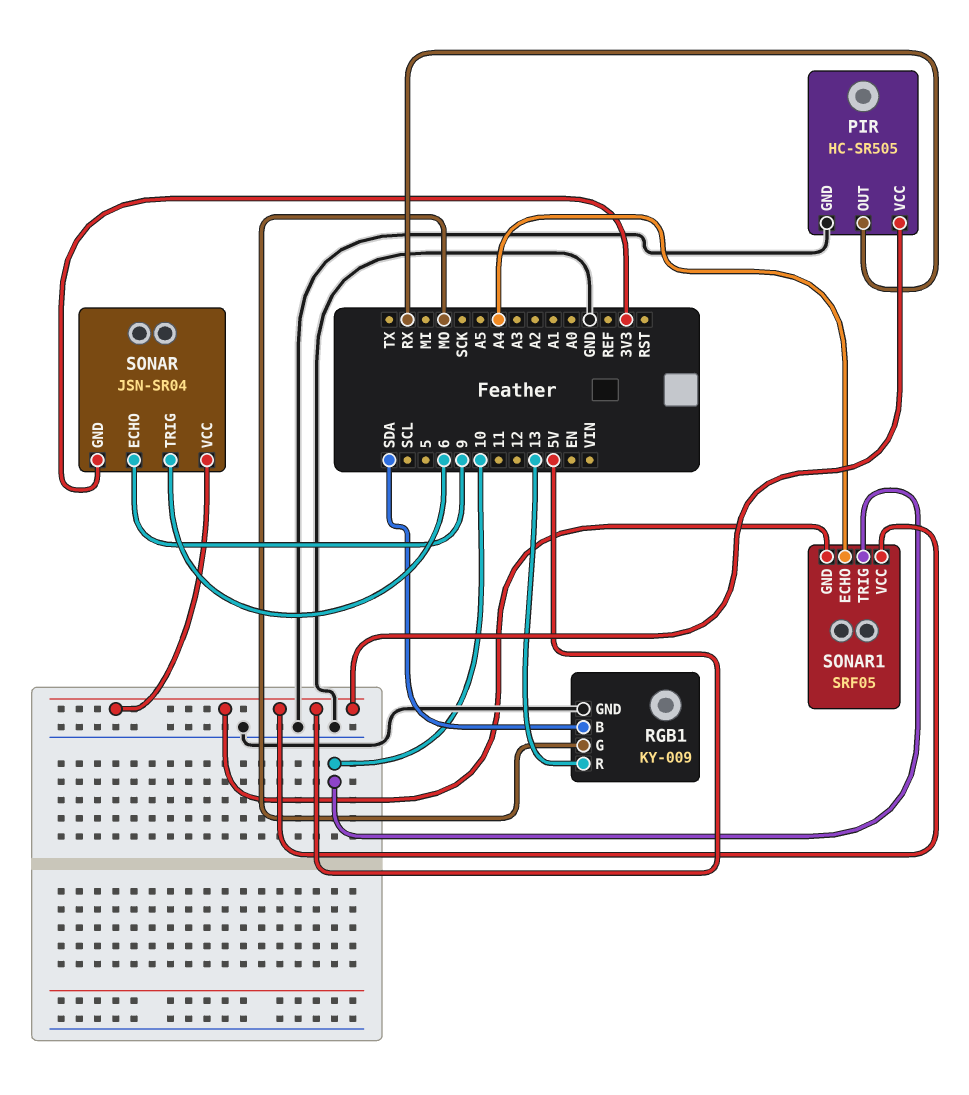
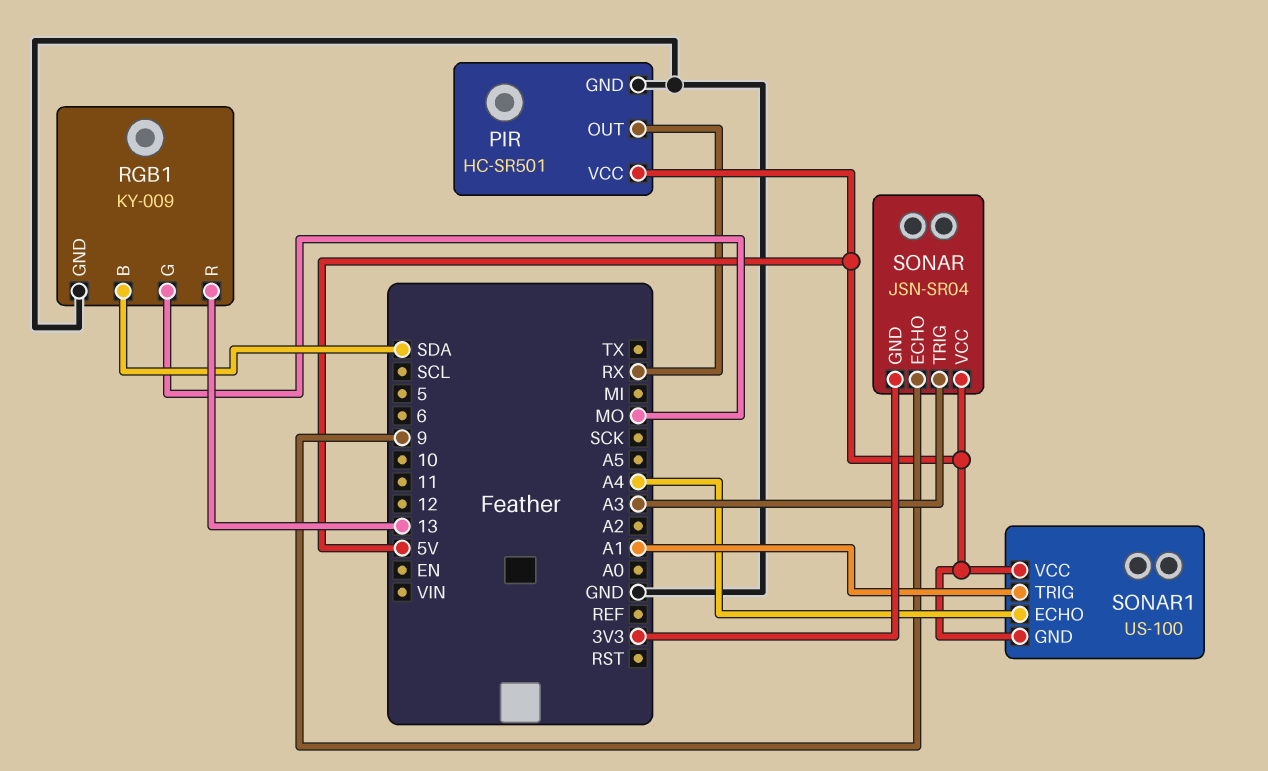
PIR: HC-SR505 -> HC-SR501
SONAR pin TRIG: 6 -> A3
SONAR1: SRF05 -> US-100
SONAR1 pin TRIG: 10 -> A1

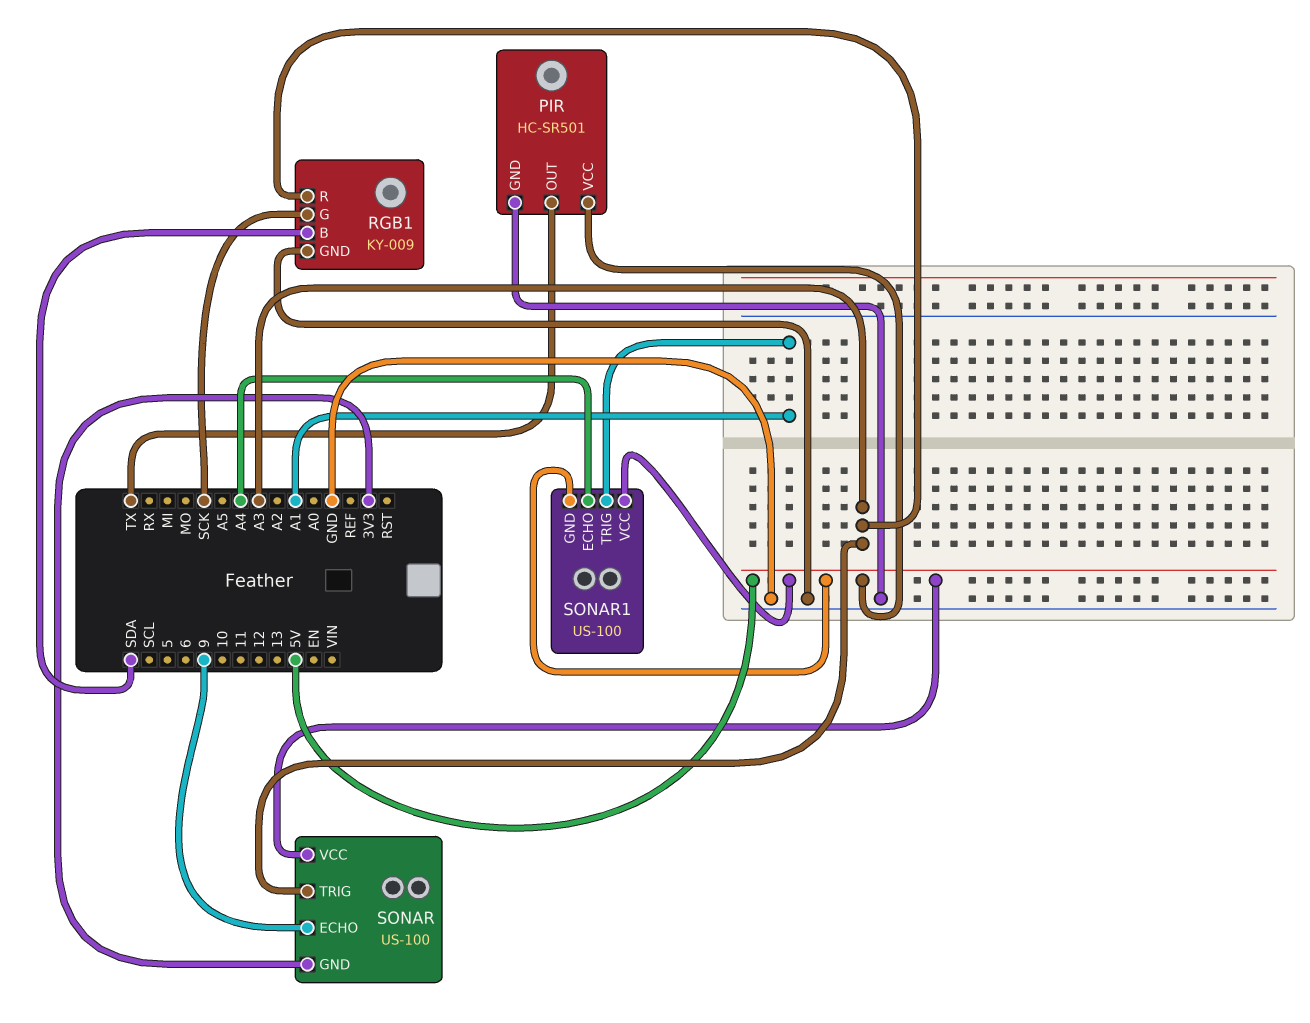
PIR pin OUT: RX -> TX
RGB1 pin G: MO -> SCK
RGB1 pin R: 13 -> A3
SONAR: JSN-SR04 -> US-100

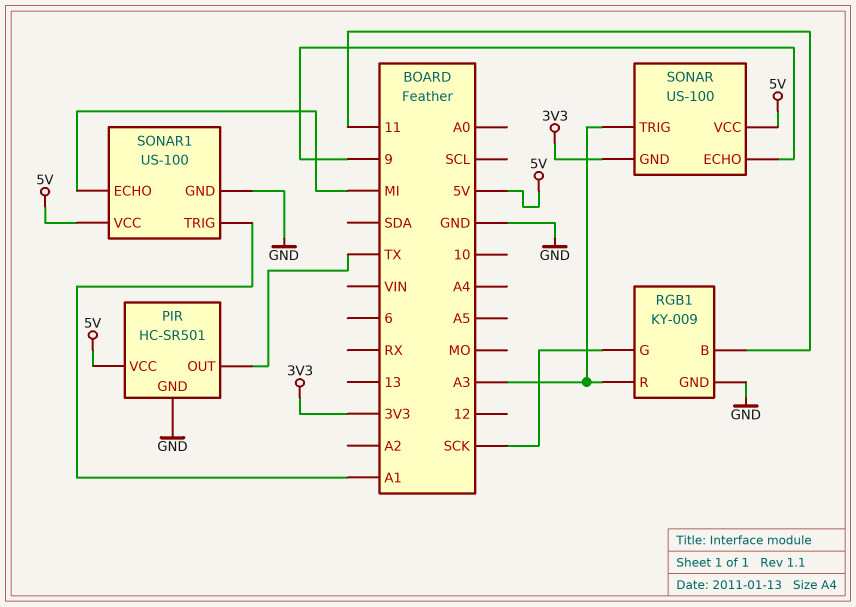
RGB1 pin B: SDA -> 11
SONAR1 pin ECHO: A4 -> MI
SONAR1 pin GND: 5V -> GND

